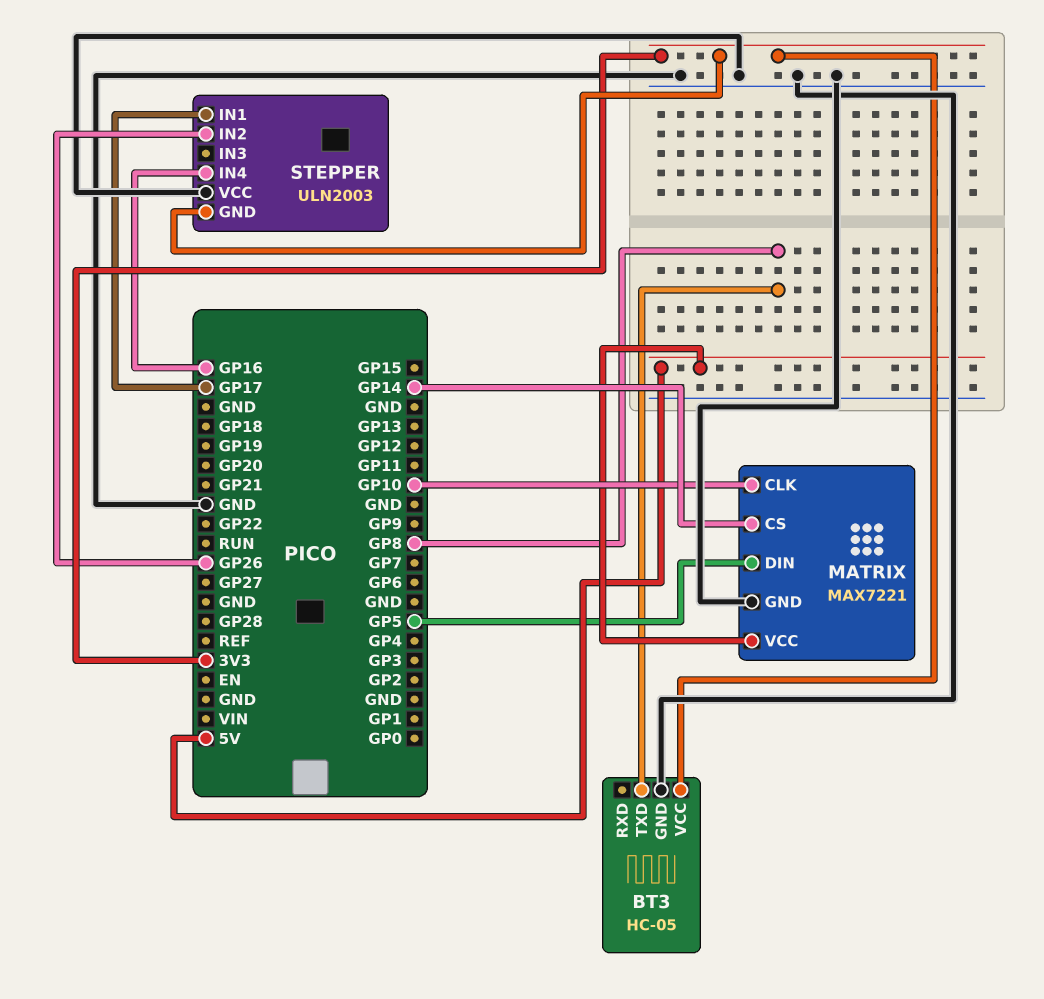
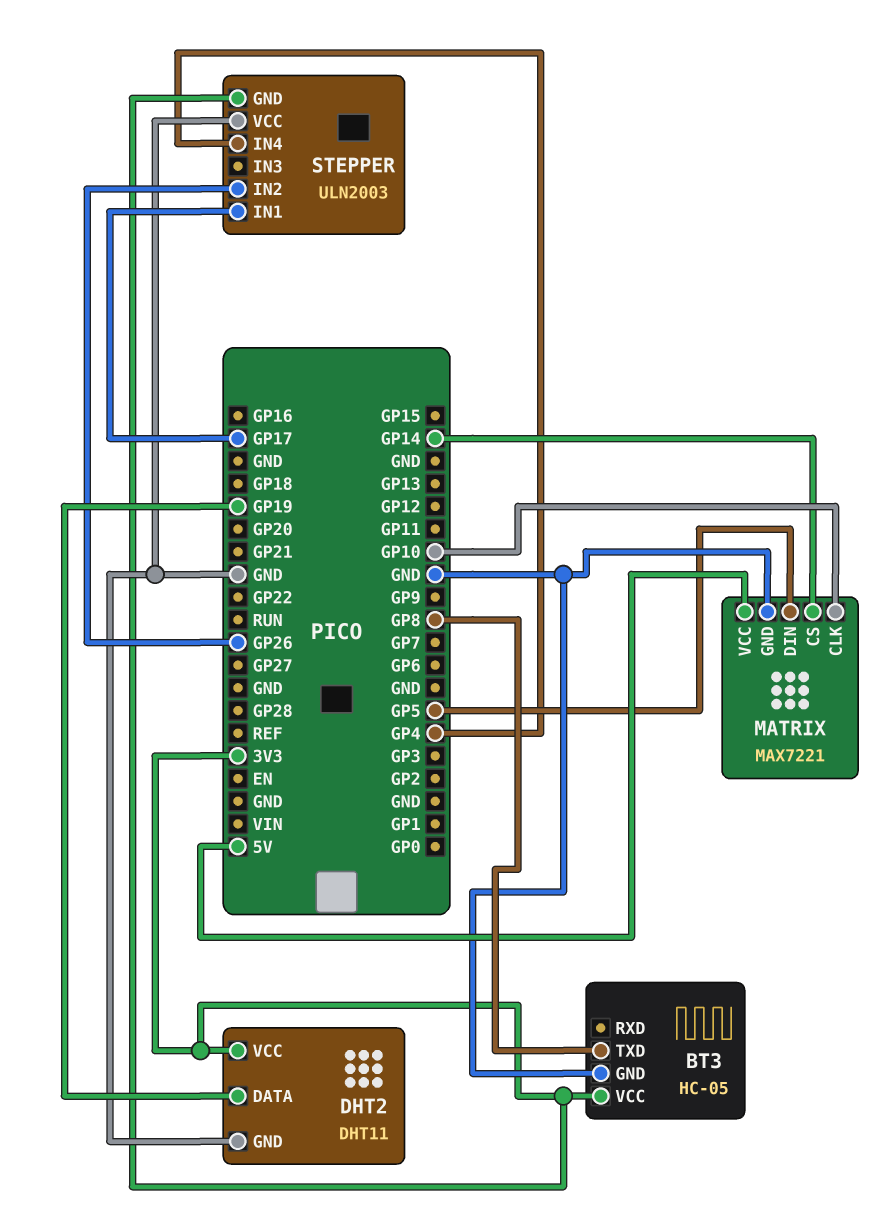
DHT2: none -> DHT11
DHT2 pin DATA: none -> GP19
DHT2 pin GND: none -> GND
DHT2 pin VCC: none -> 3V3
STEPPER pin IN4: GP16 -> GP4

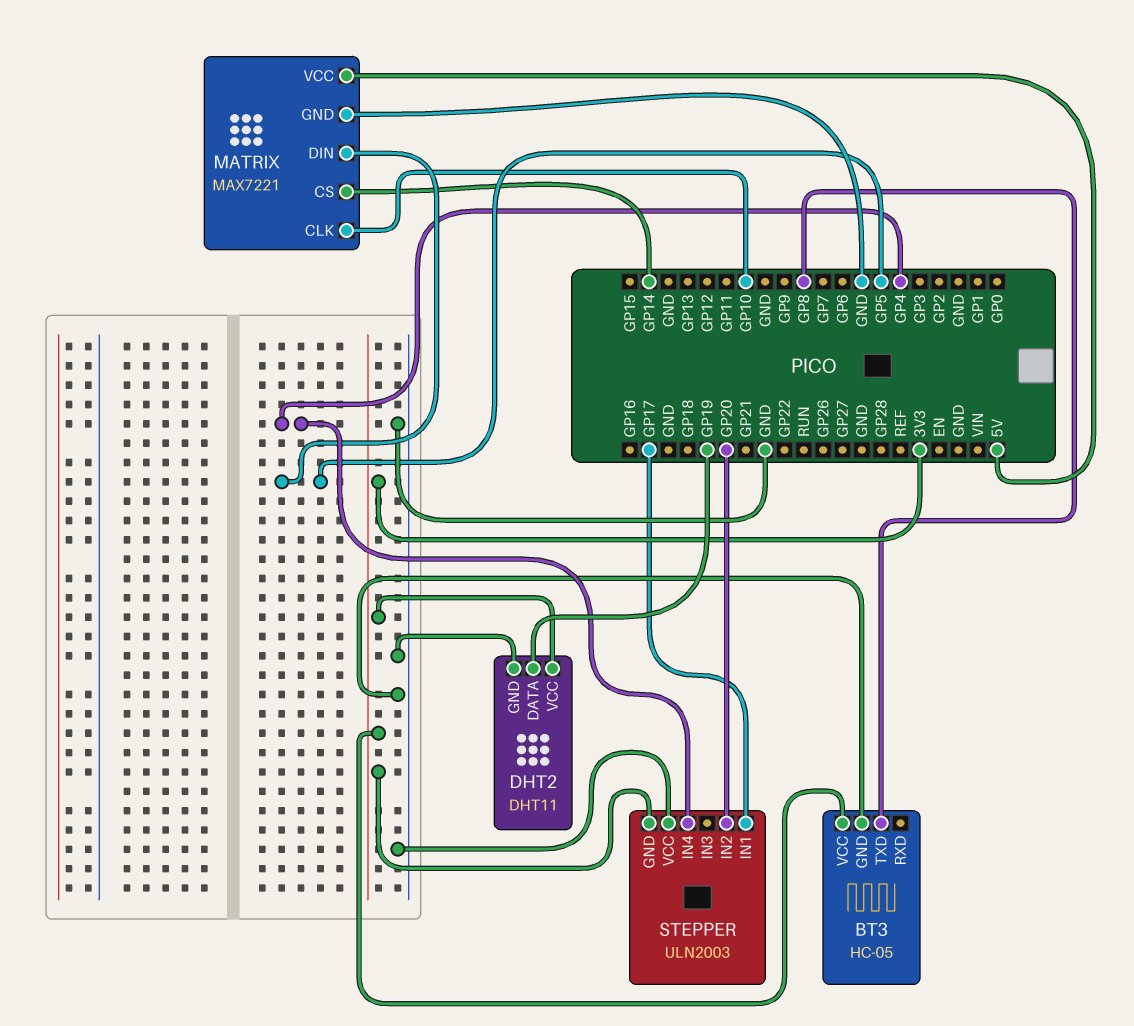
STEPPER pin IN2: GP26 -> GP20

